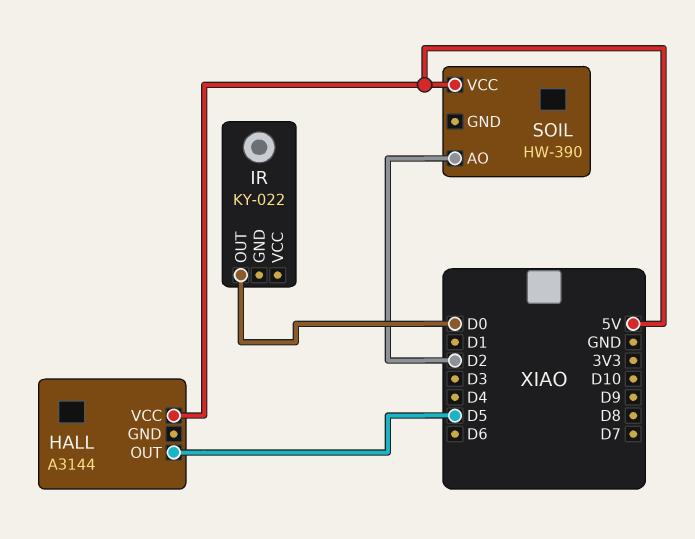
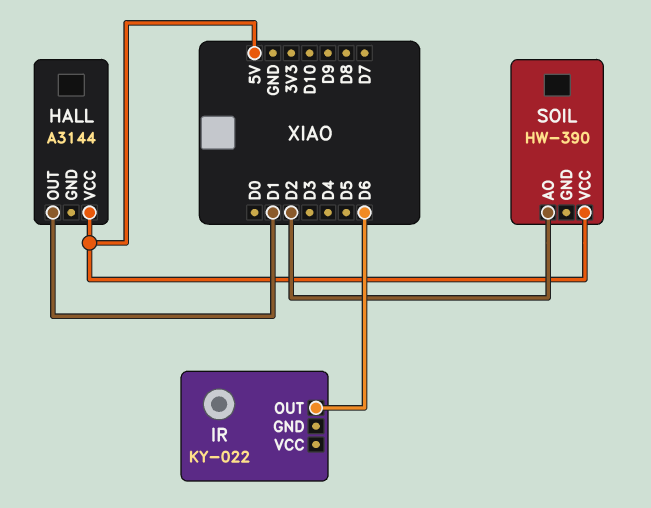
HALL pin OUT: D5 -> D1
IR pin OUT: D0 -> D6

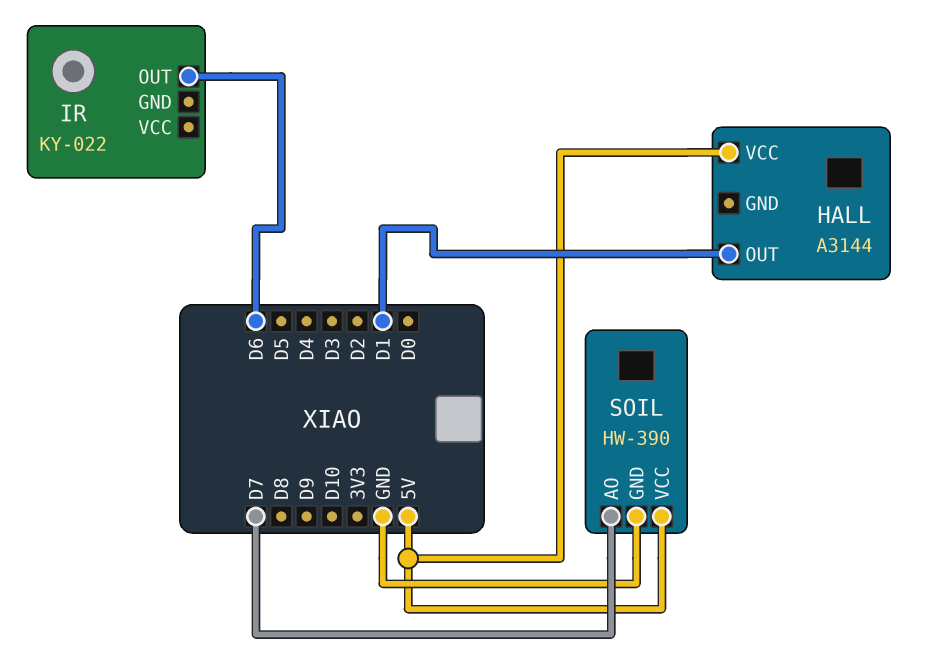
SOIL pin AO: D2 -> D7
SOIL pin GND: none -> GND

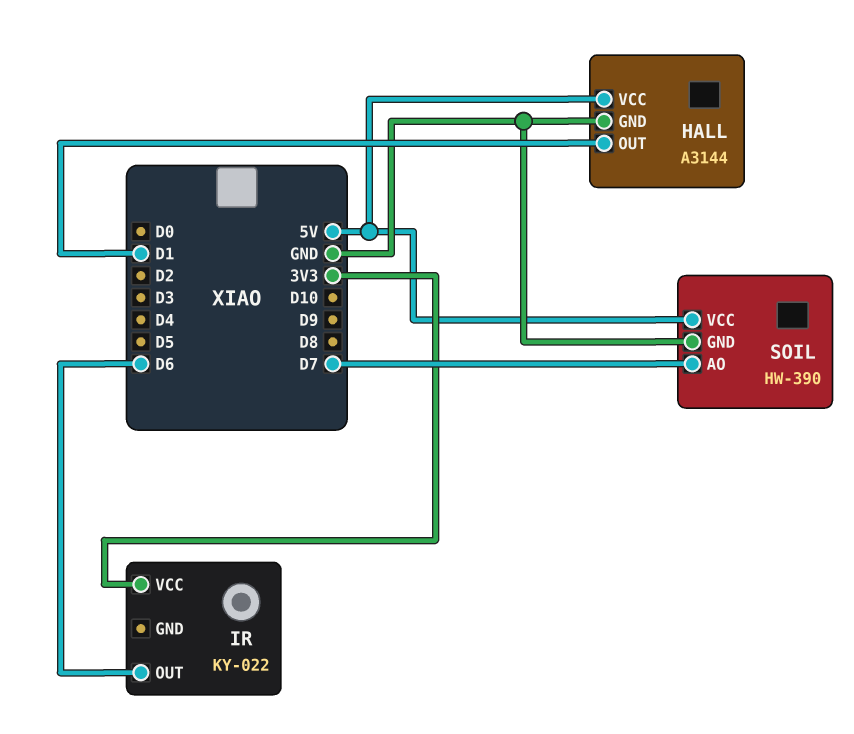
HALL pin GND: none -> GND
IR pin VCC: none -> 3V3

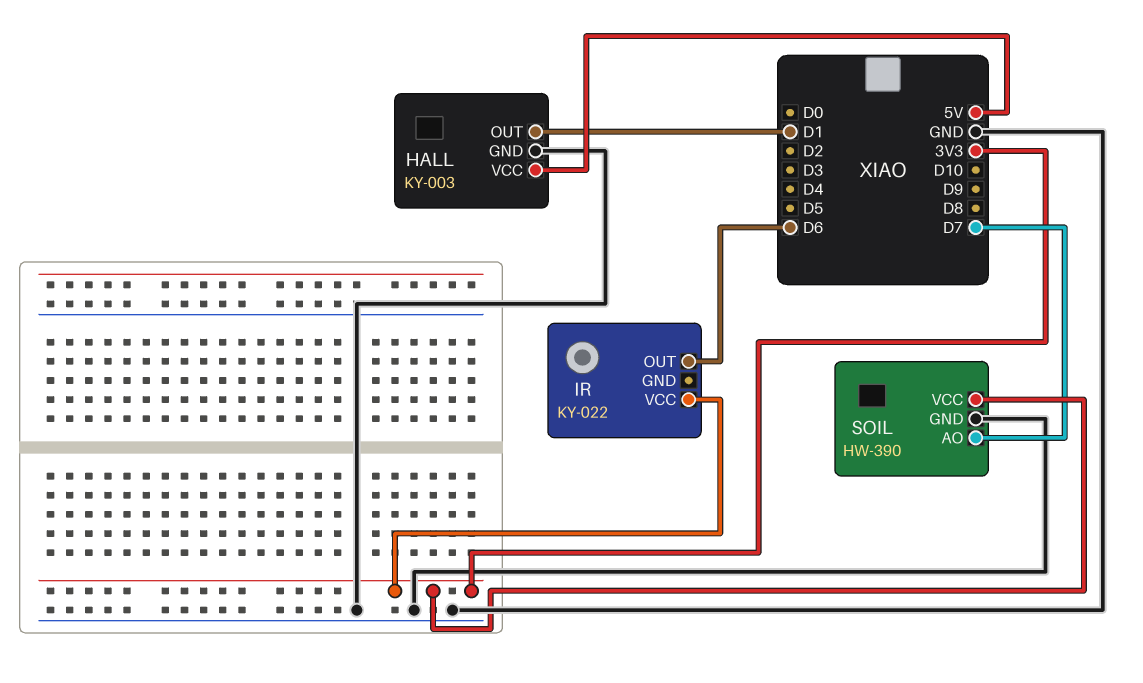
HALL: A3144 -> KY-003
SOIL pin VCC: 5V -> 3V3

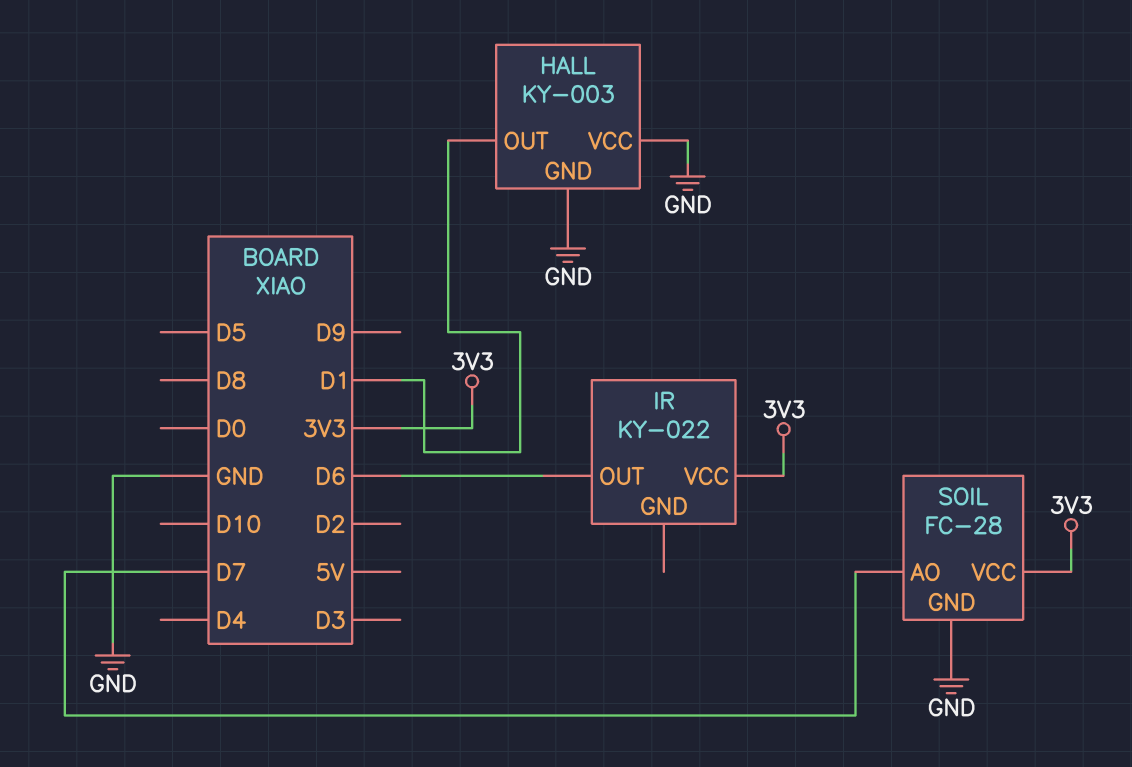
HALL pin VCC: 5V -> GND
SOIL: HW-390 -> FC-28

